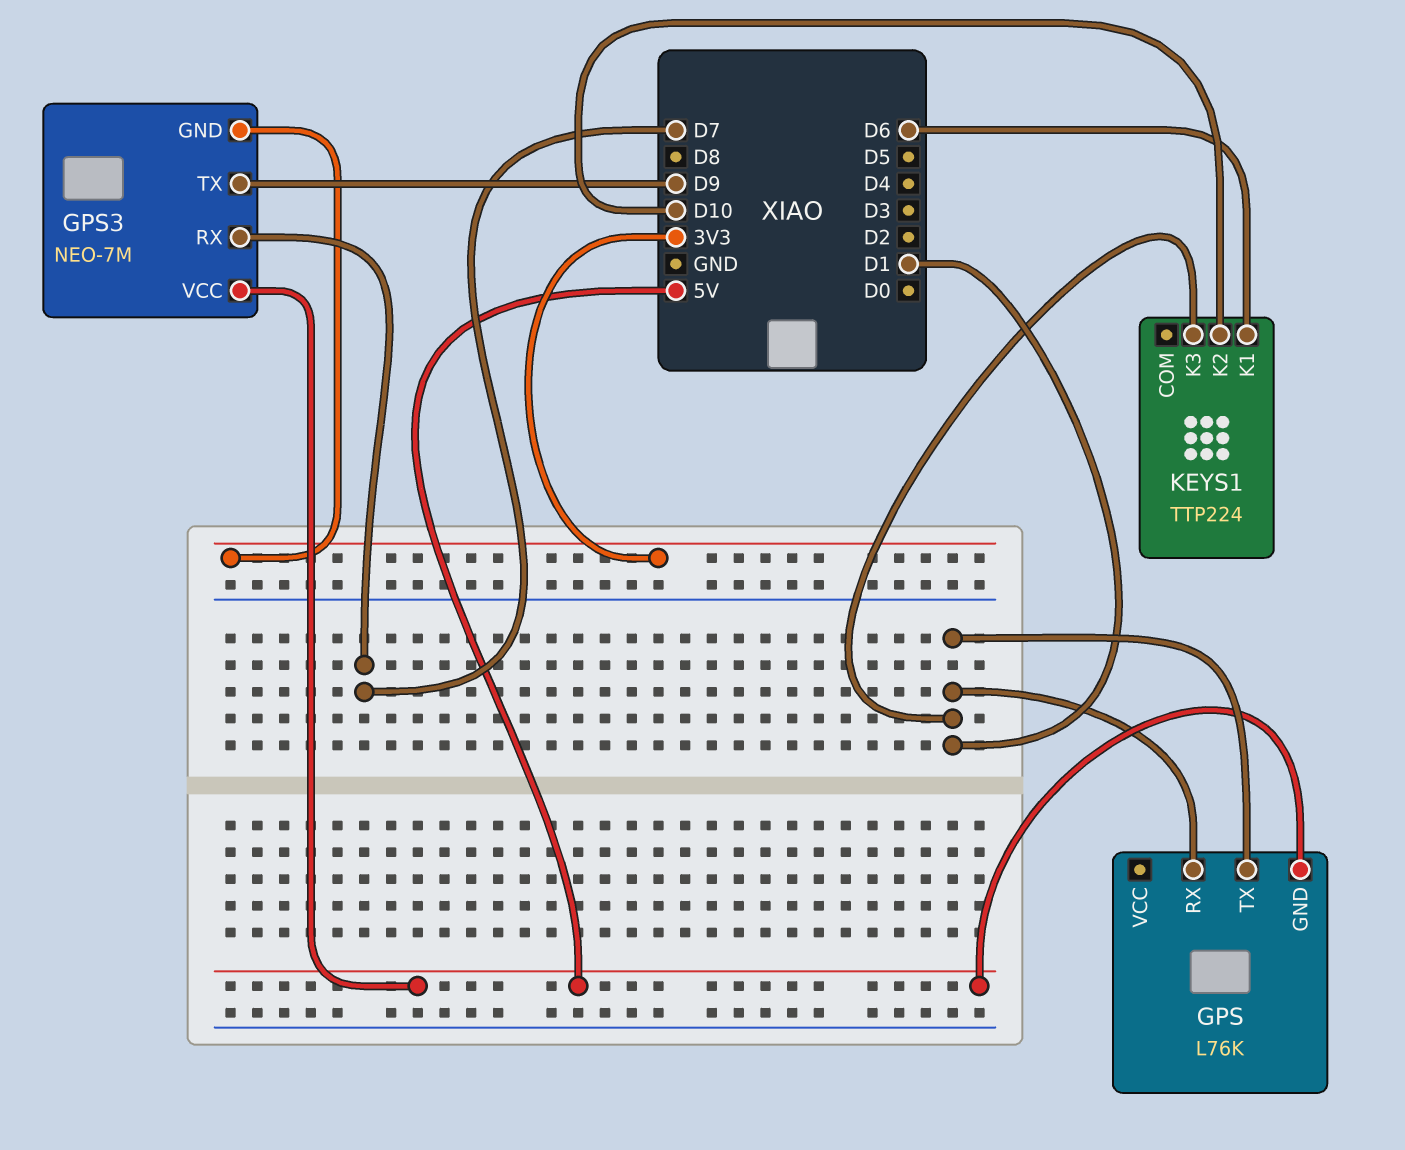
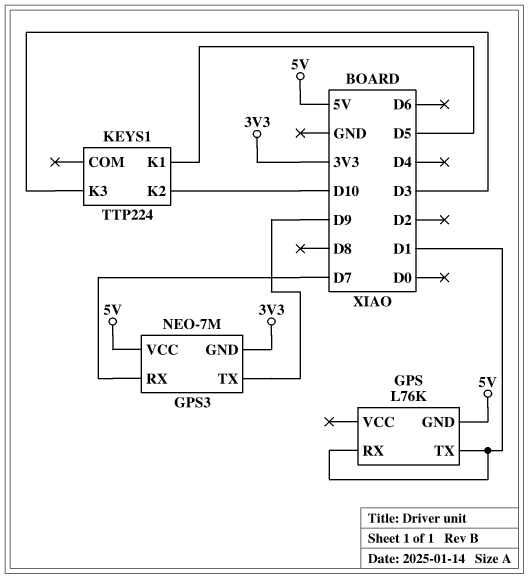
KEYS1 pin K1: D6 -> D5
KEYS1 pin K3: D1 -> D3

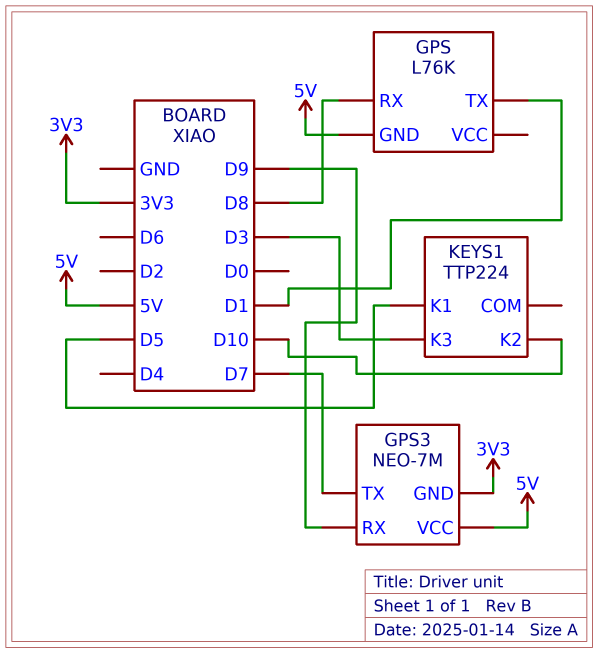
GPS pin RX: D1 -> D8
GPS3 pin RX: D7 -> D9
GPS3 pin TX: D9 -> D7

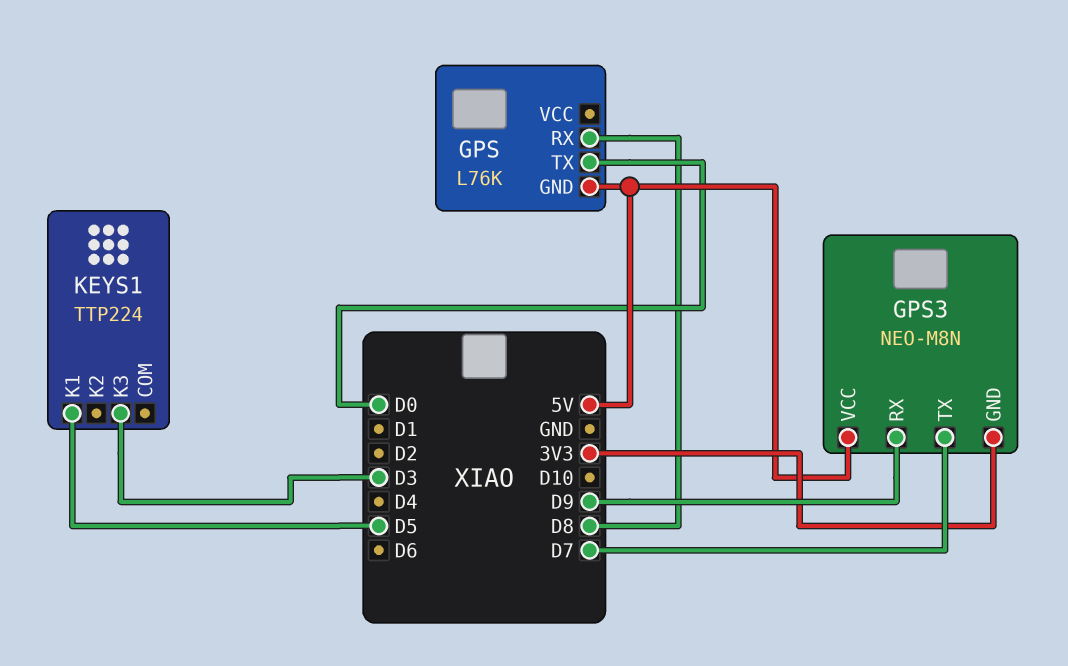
GPS pin TX: D1 -> D0
GPS3: NEO-7M -> NEO-M8N
KEYS1 pin K2: D10 -> none

